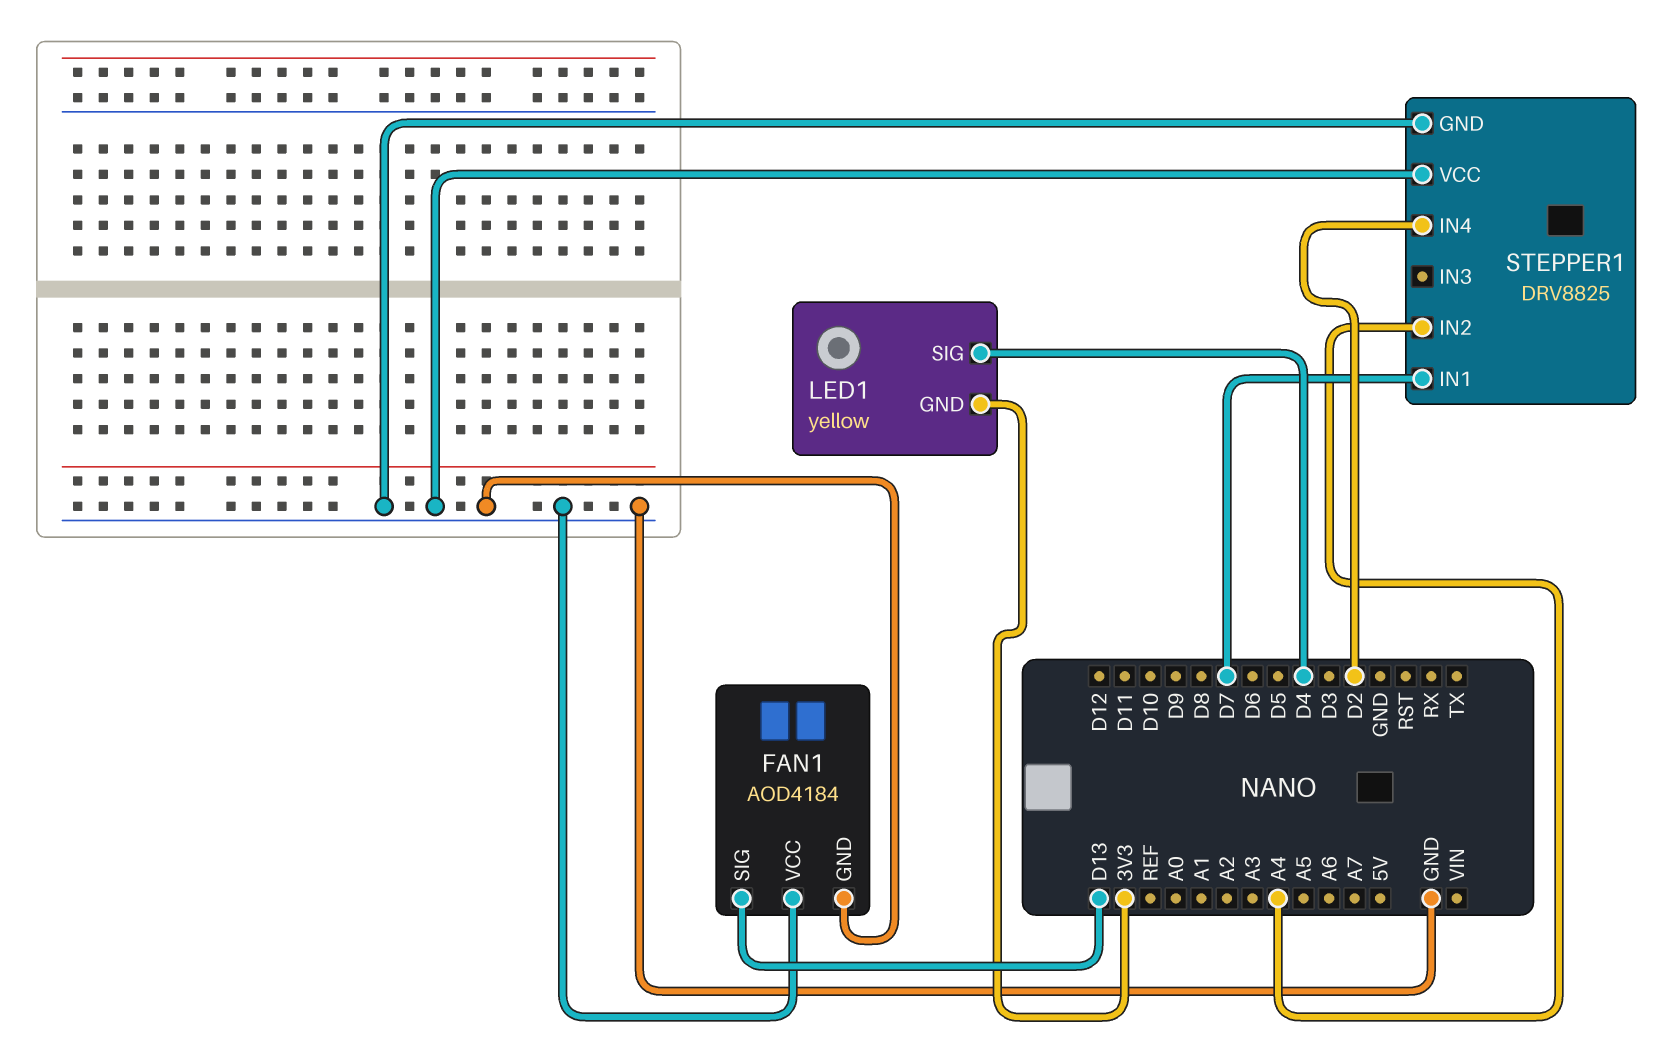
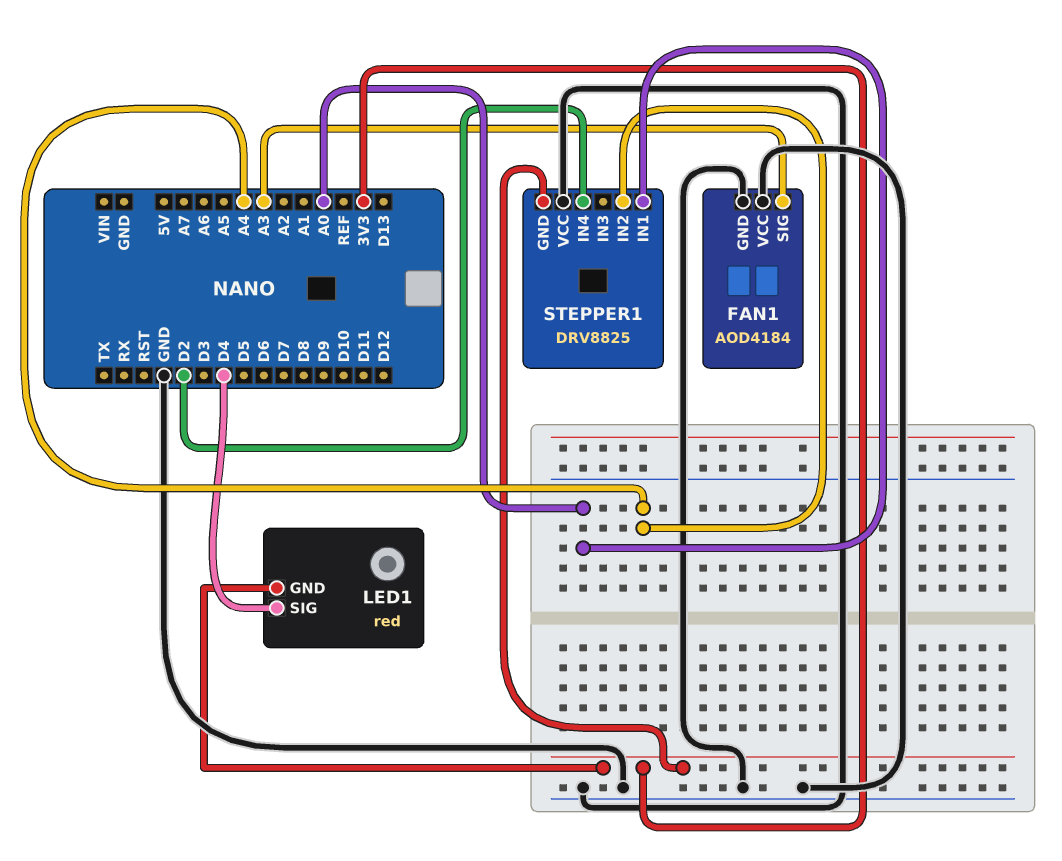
FAN1 pin SIG: D13 -> A3
LED1: yellow -> red
STEPPER1 pin GND: GND -> 3V3
STEPPER1 pin IN1: D7 -> A0

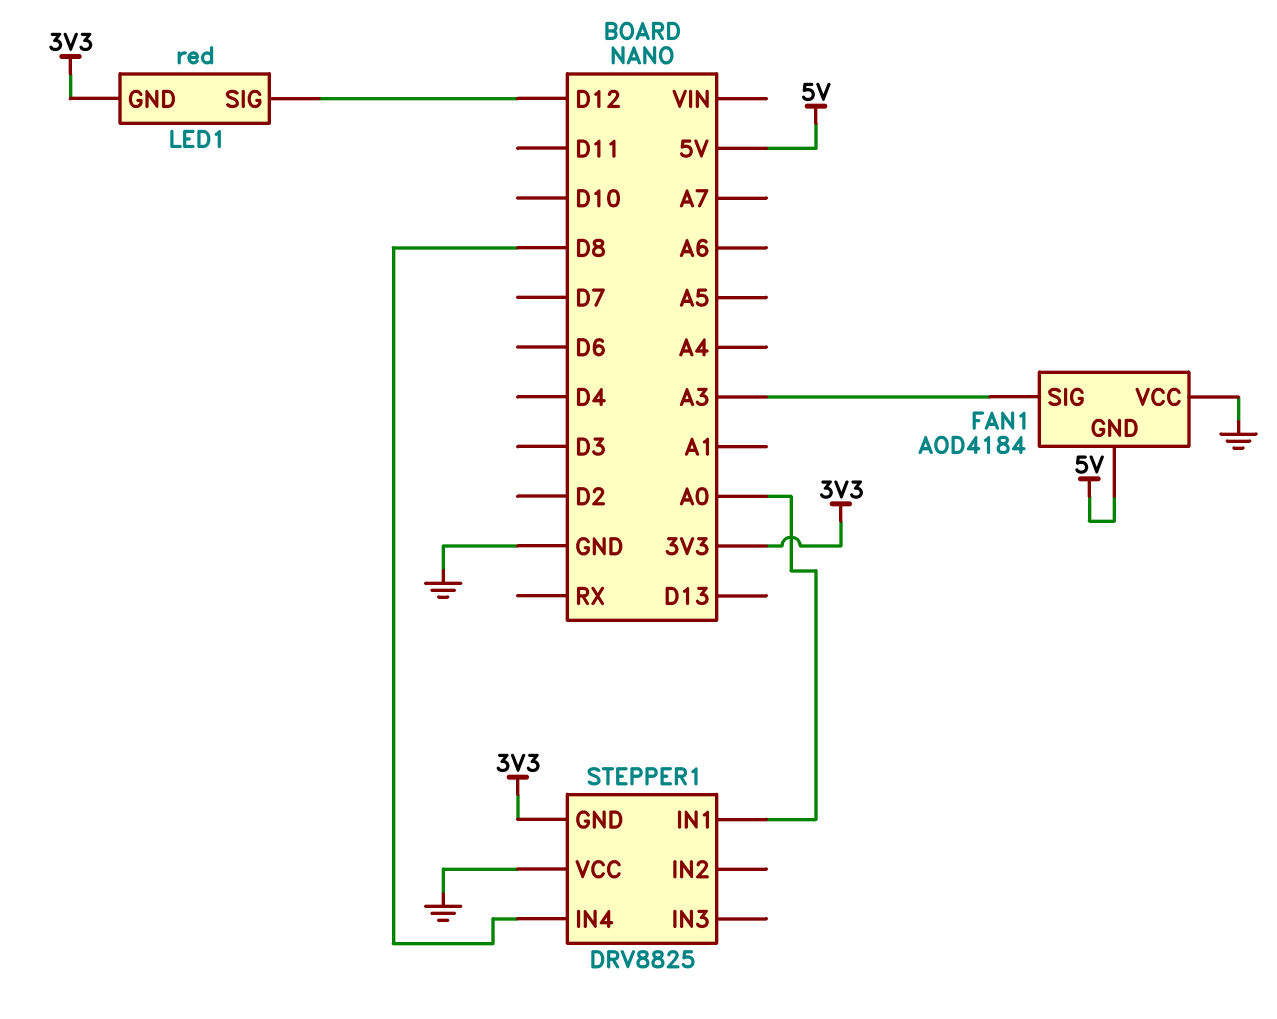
FAN1 pin GND: GND -> 5V
LED1 pin SIG: D4 -> D12
STEPPER1 pin IN2: A4 -> none
STEPPER1 pin IN4: D2 -> D8

